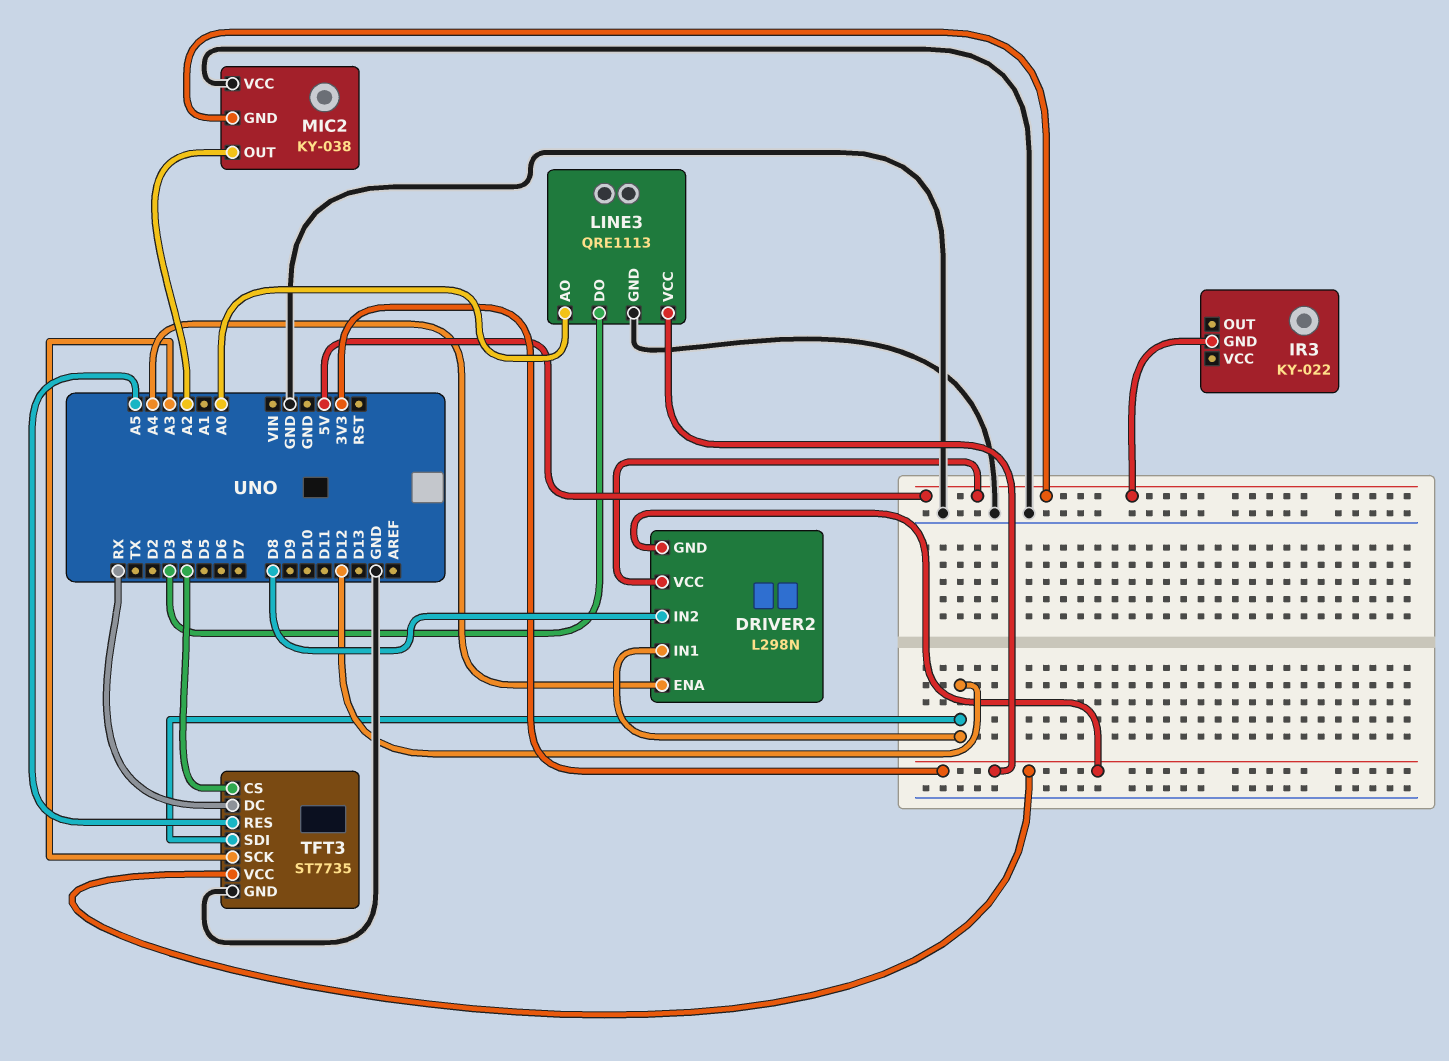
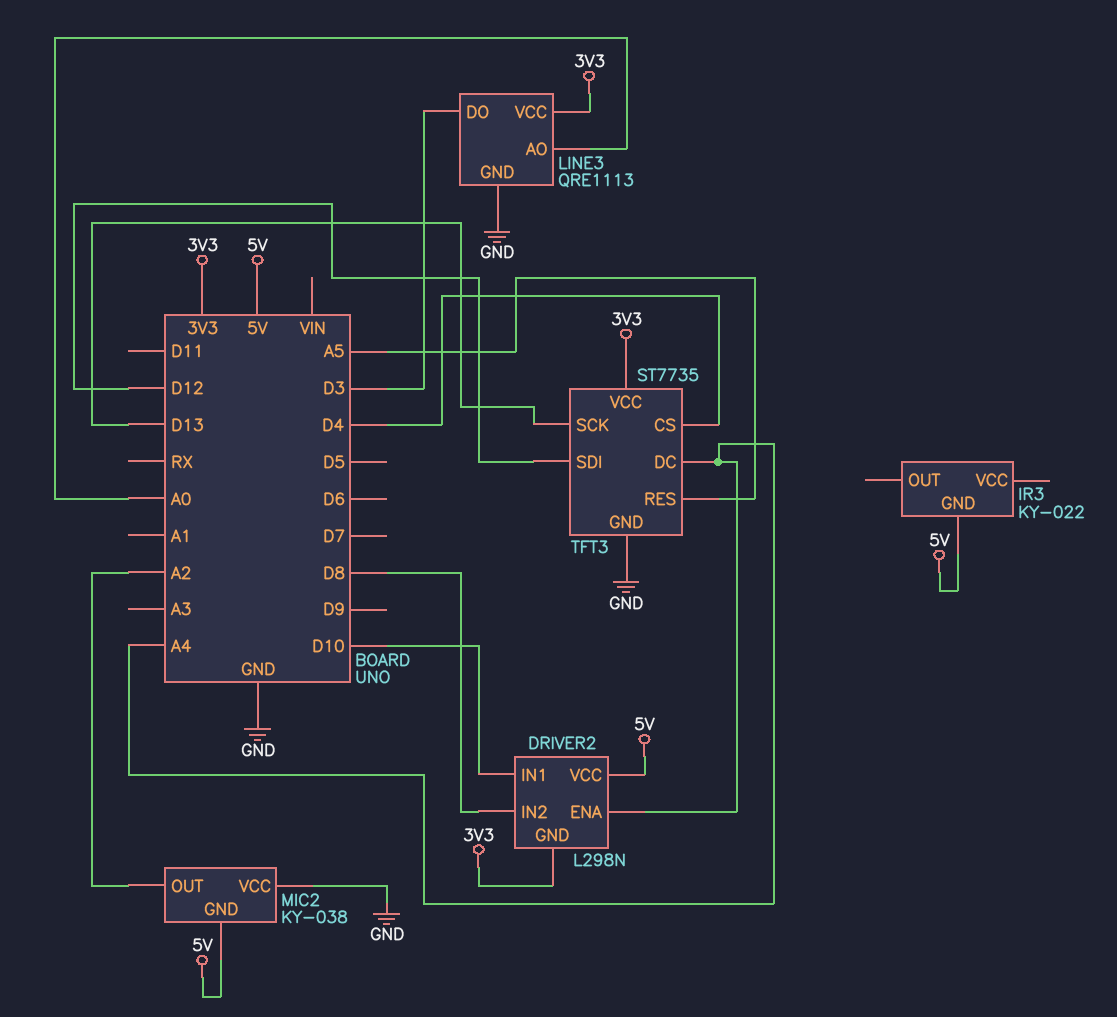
DRIVER2 pin IN1: D12 -> D10
TFT3 pin DC: RX -> A4
TFT3 pin SCK: A3 -> D13

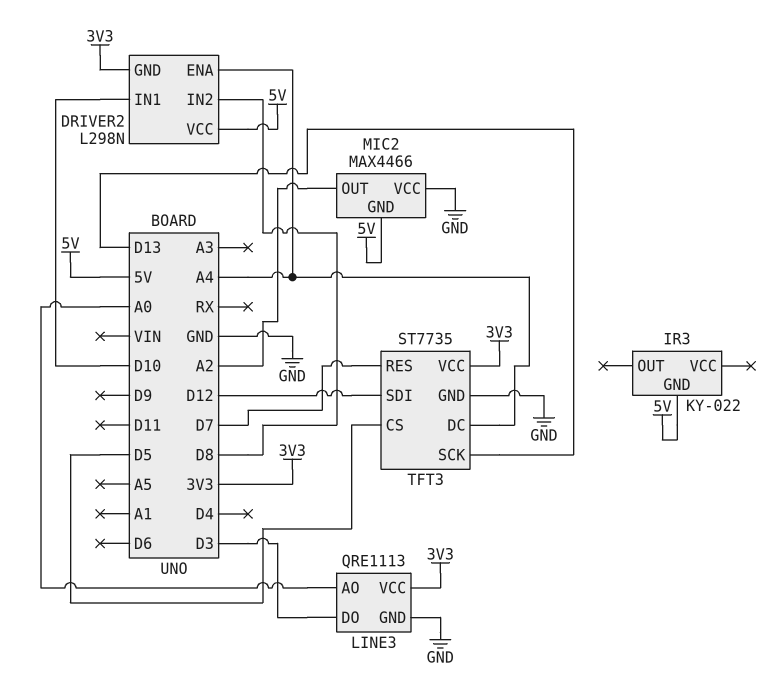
MIC2: KY-038 -> MAX4466
TFT3 pin CS: D4 -> D5
TFT3 pin RES: A5 -> D7

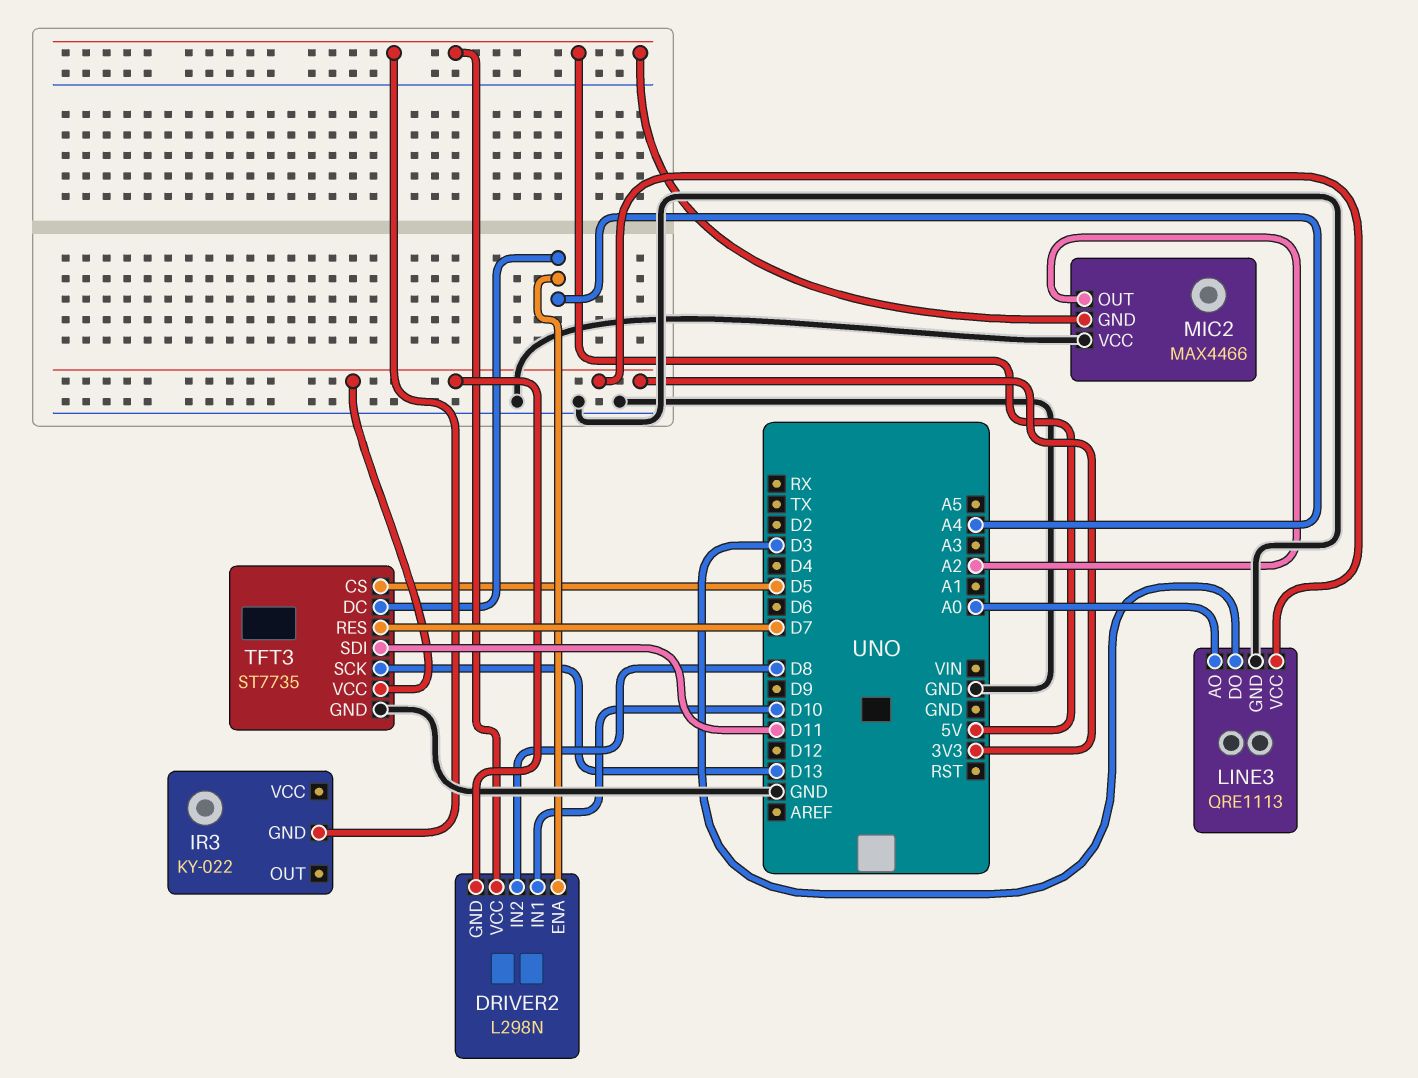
TFT3 pin SDI: D12 -> D11

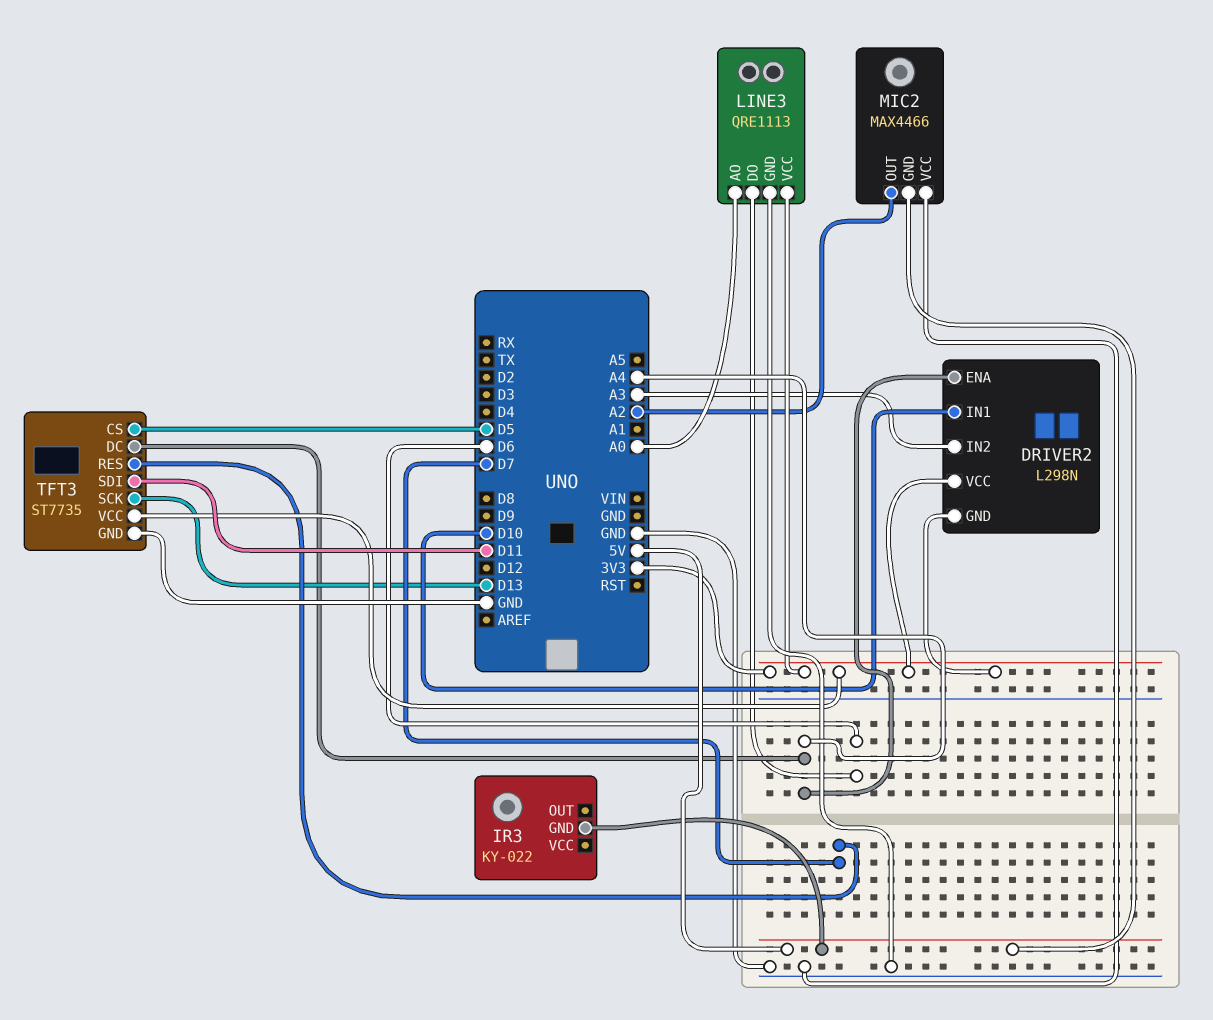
DRIVER2 pin IN2: D8 -> A3
DRIVER2 pin VCC: 5V -> 3V3
LINE3 pin DO: D3 -> D6

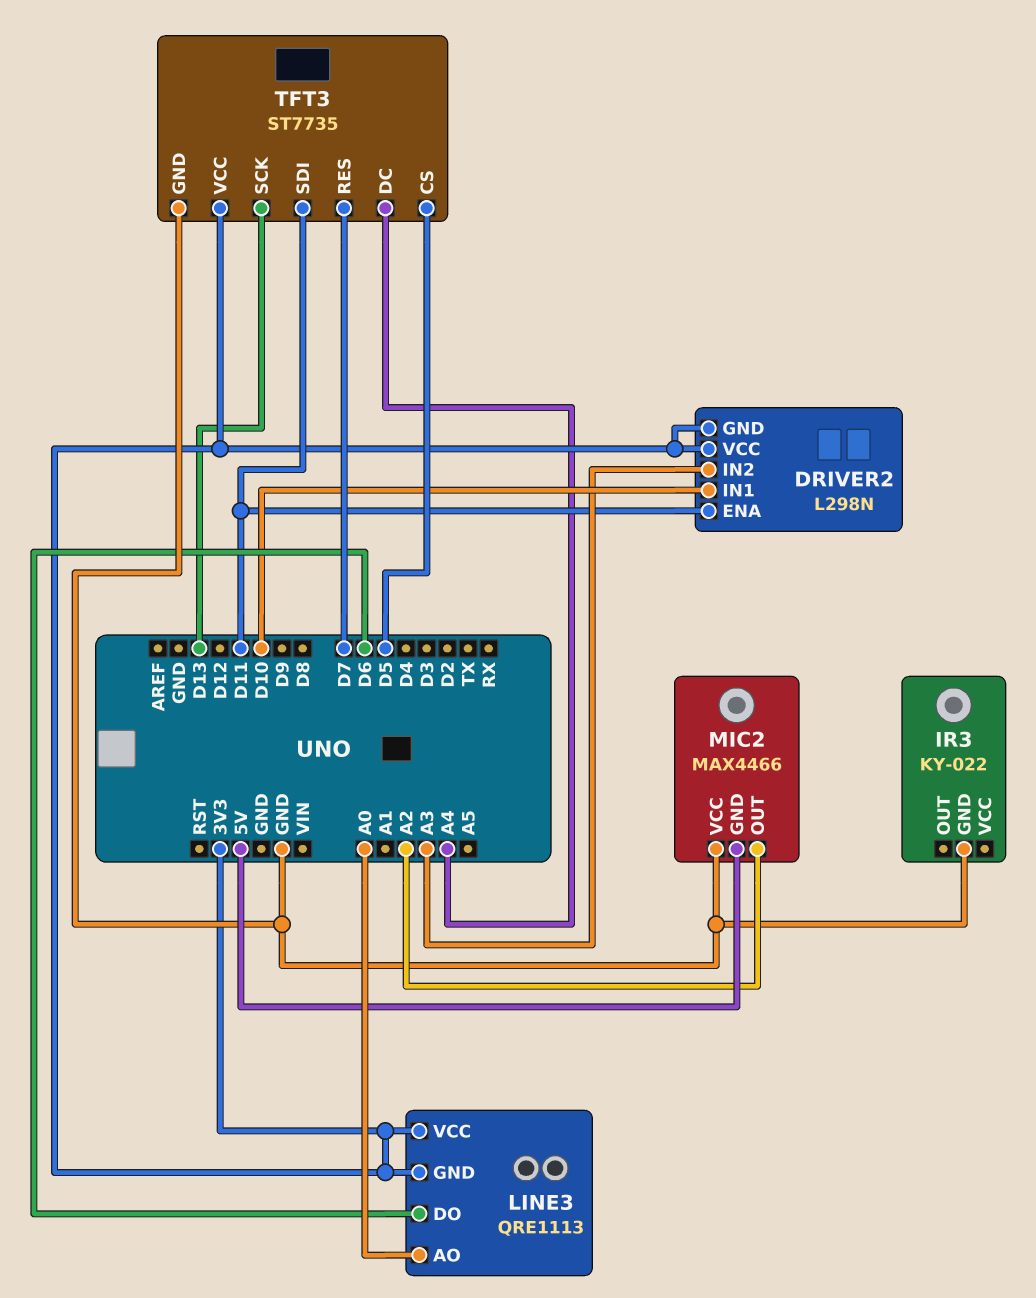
DRIVER2 pin ENA: A4 -> D11
IR3 pin GND: 5V -> GND
LINE3 pin GND: GND -> 3V3

